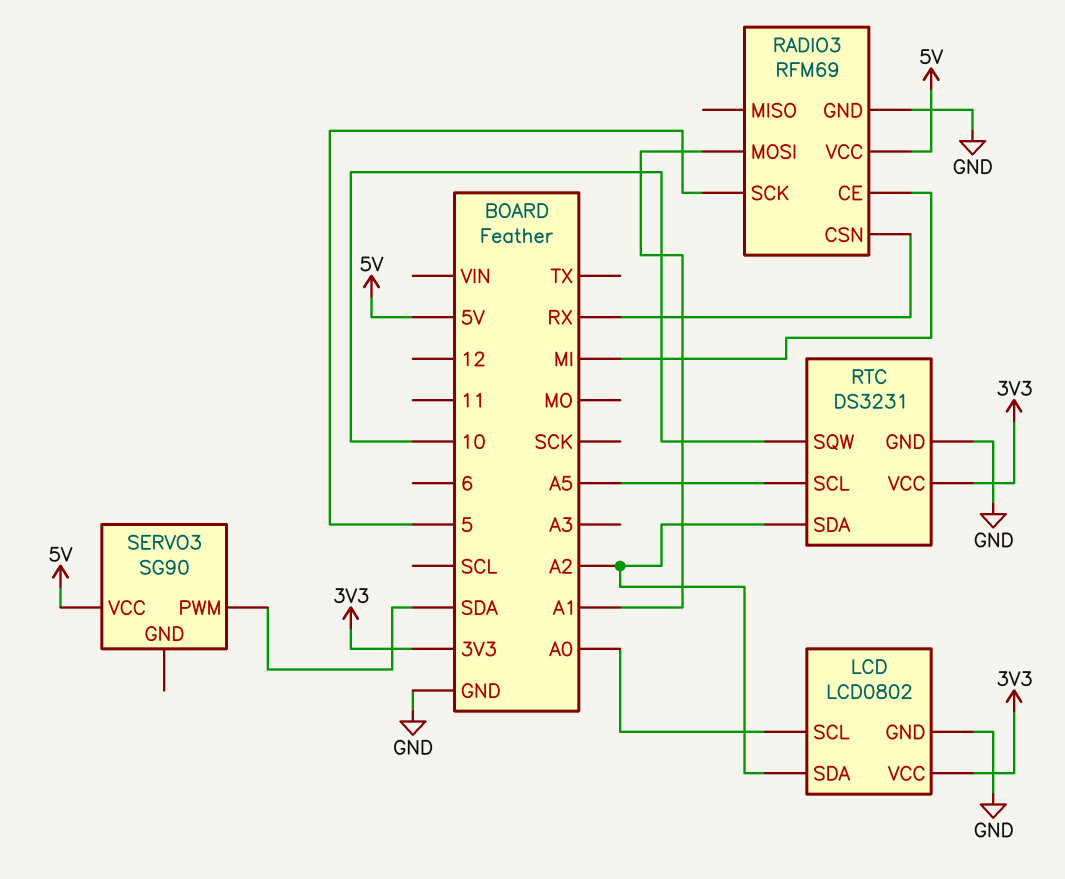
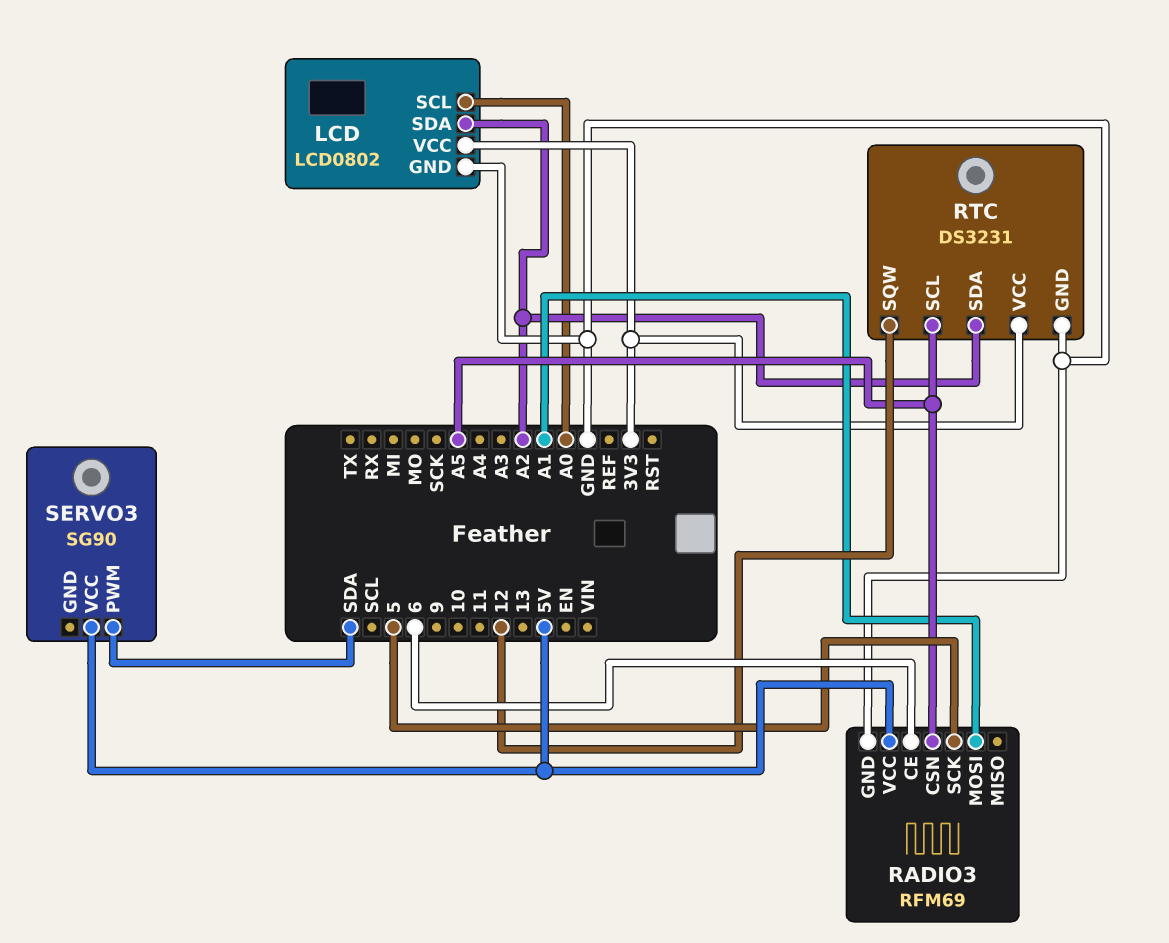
RADIO3 pin CE: MI -> 6
RADIO3 pin CSN: RX -> A5
RTC pin SQW: 10 -> 12

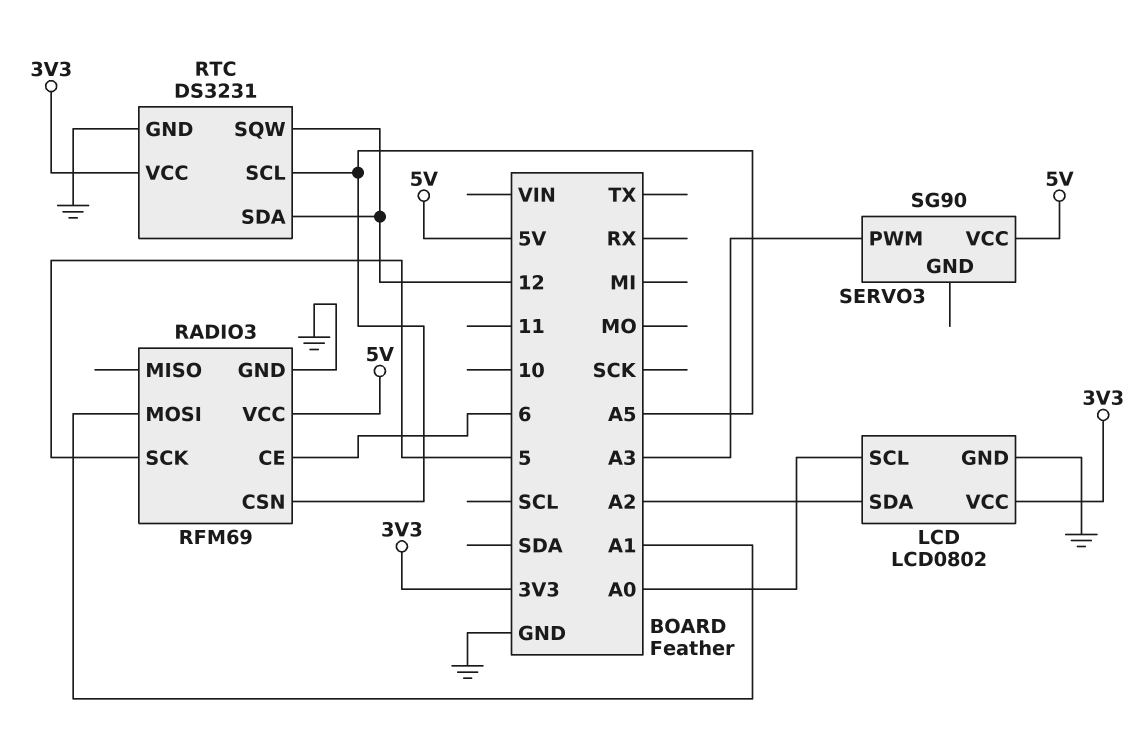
RTC pin SDA: A2 -> 12
SERVO3 pin PWM: SDA -> A3

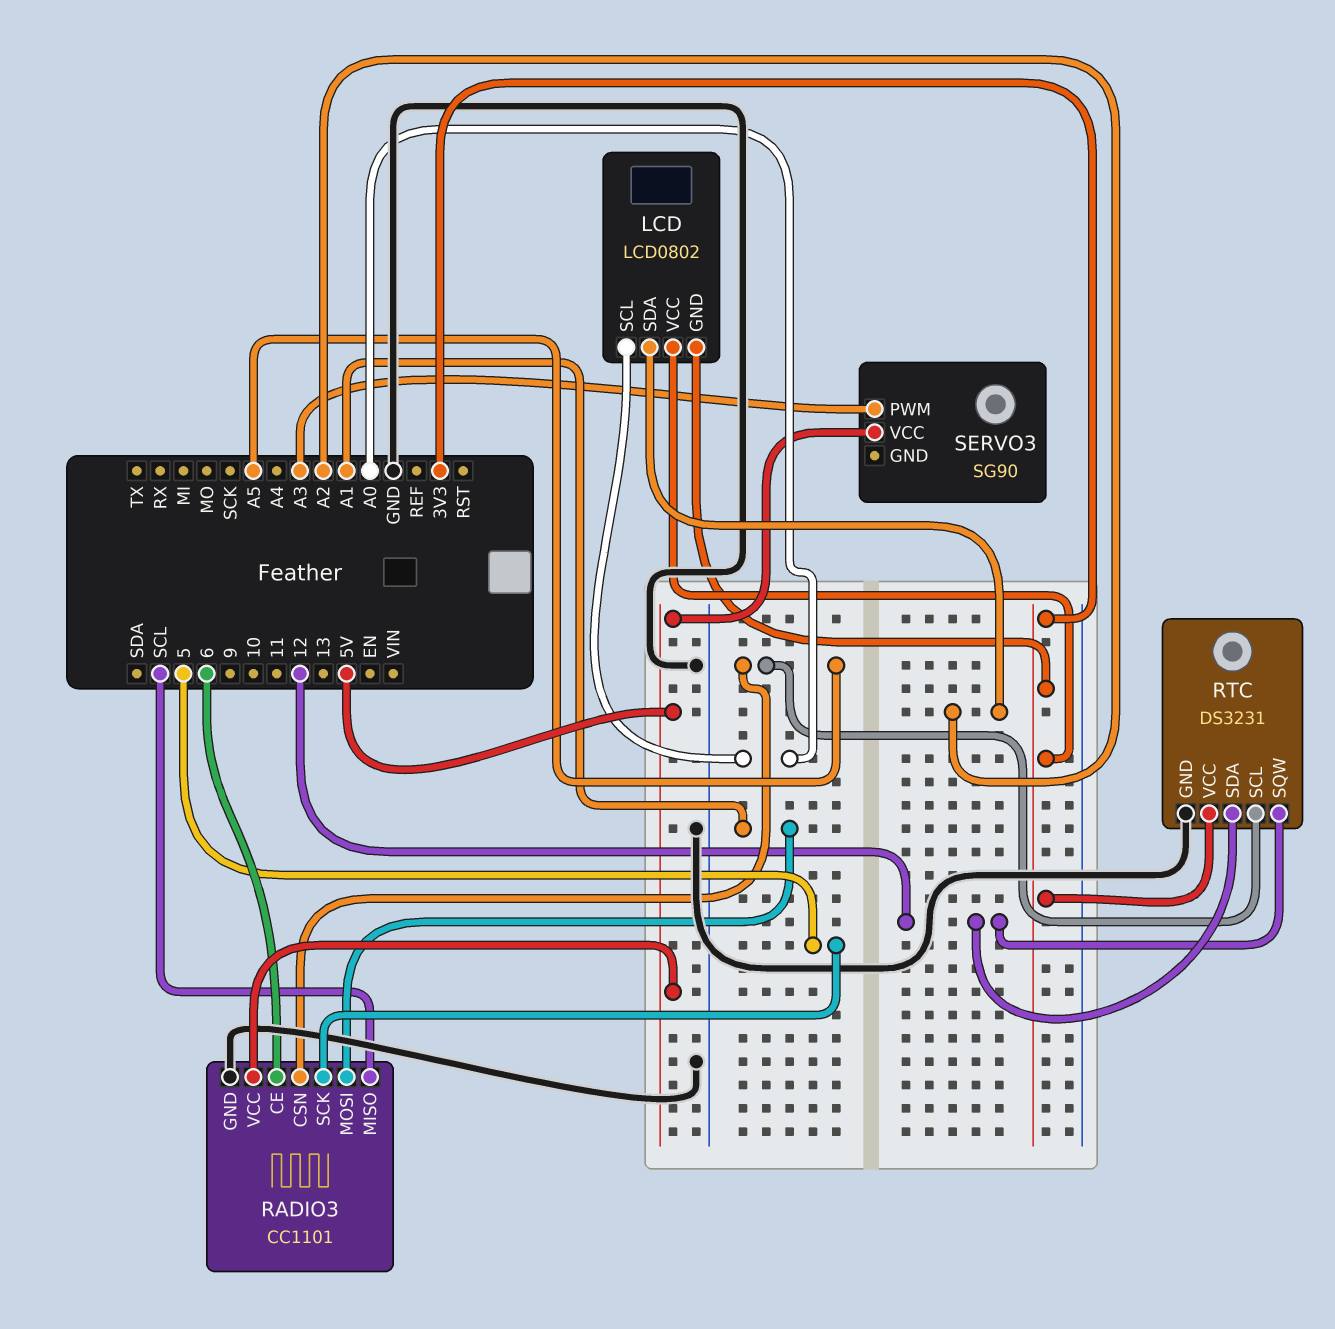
LCD pin GND: GND -> 3V3
RADIO3: RFM69 -> CC1101
RADIO3 pin MISO: none -> SCL

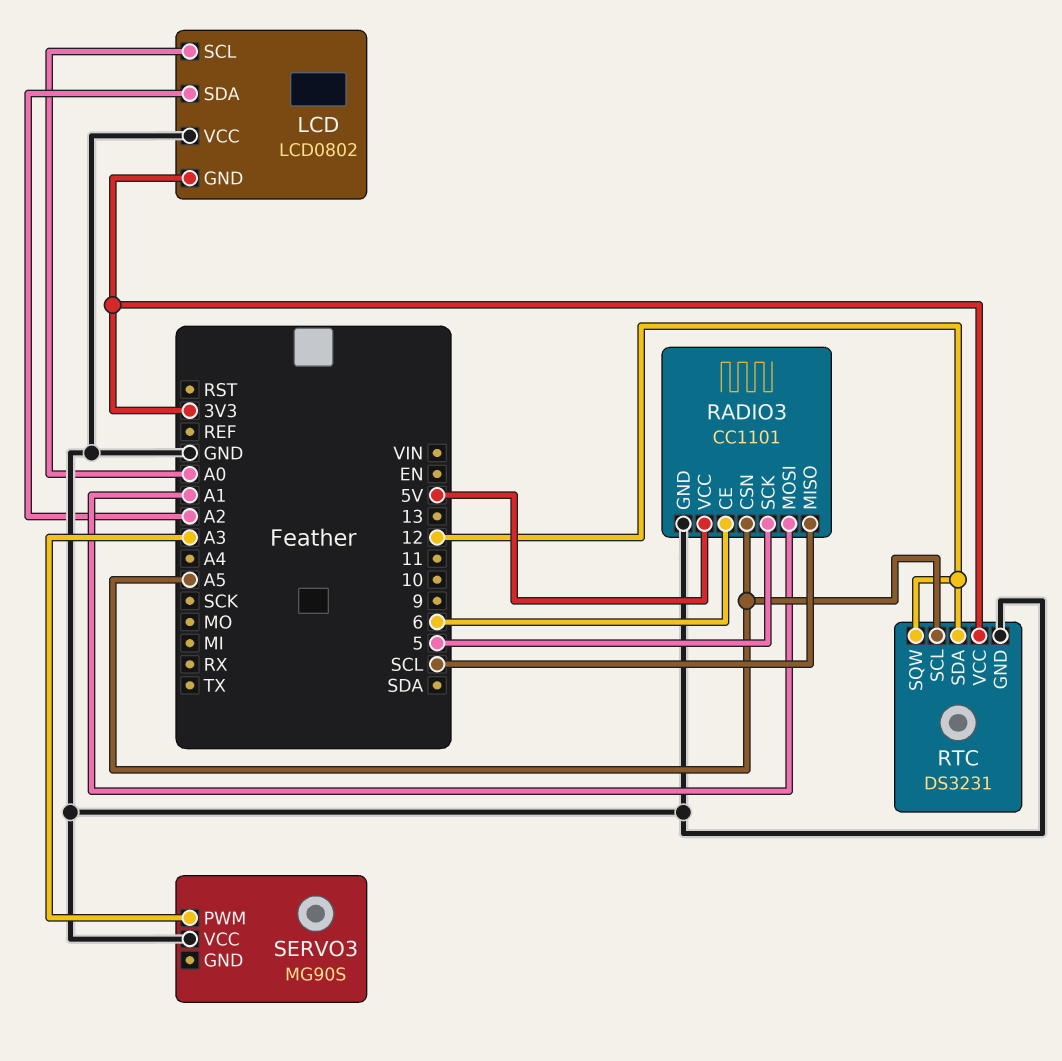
LCD pin VCC: 3V3 -> GND
SERVO3: SG90 -> MG90S
SERVO3 pin VCC: 5V -> GND

